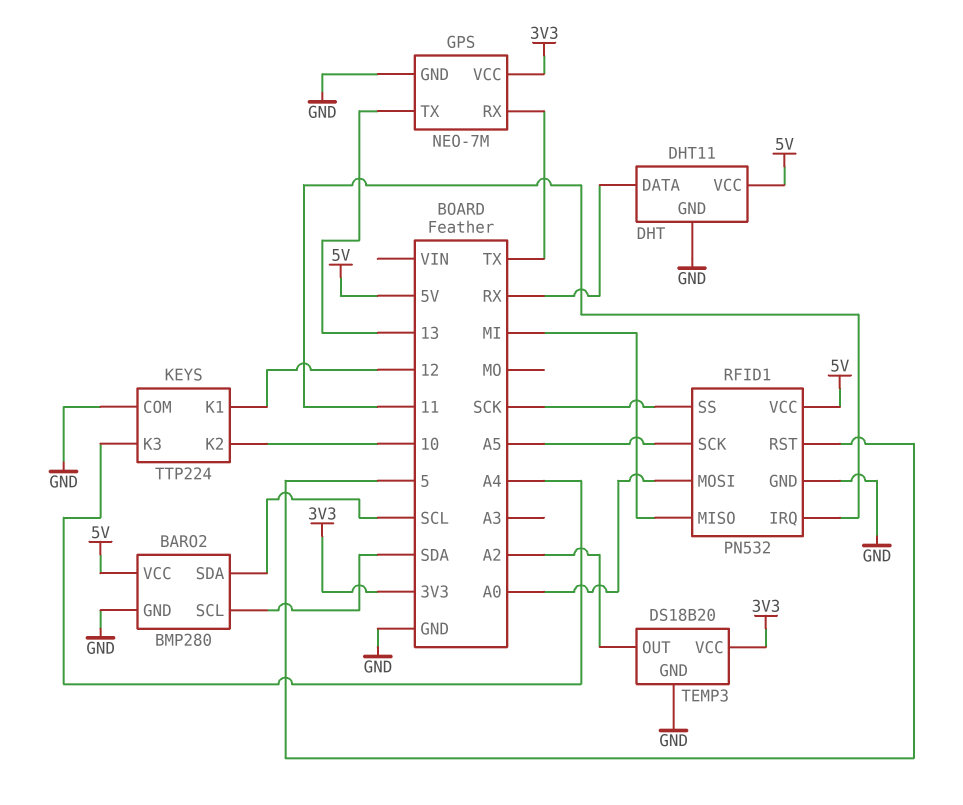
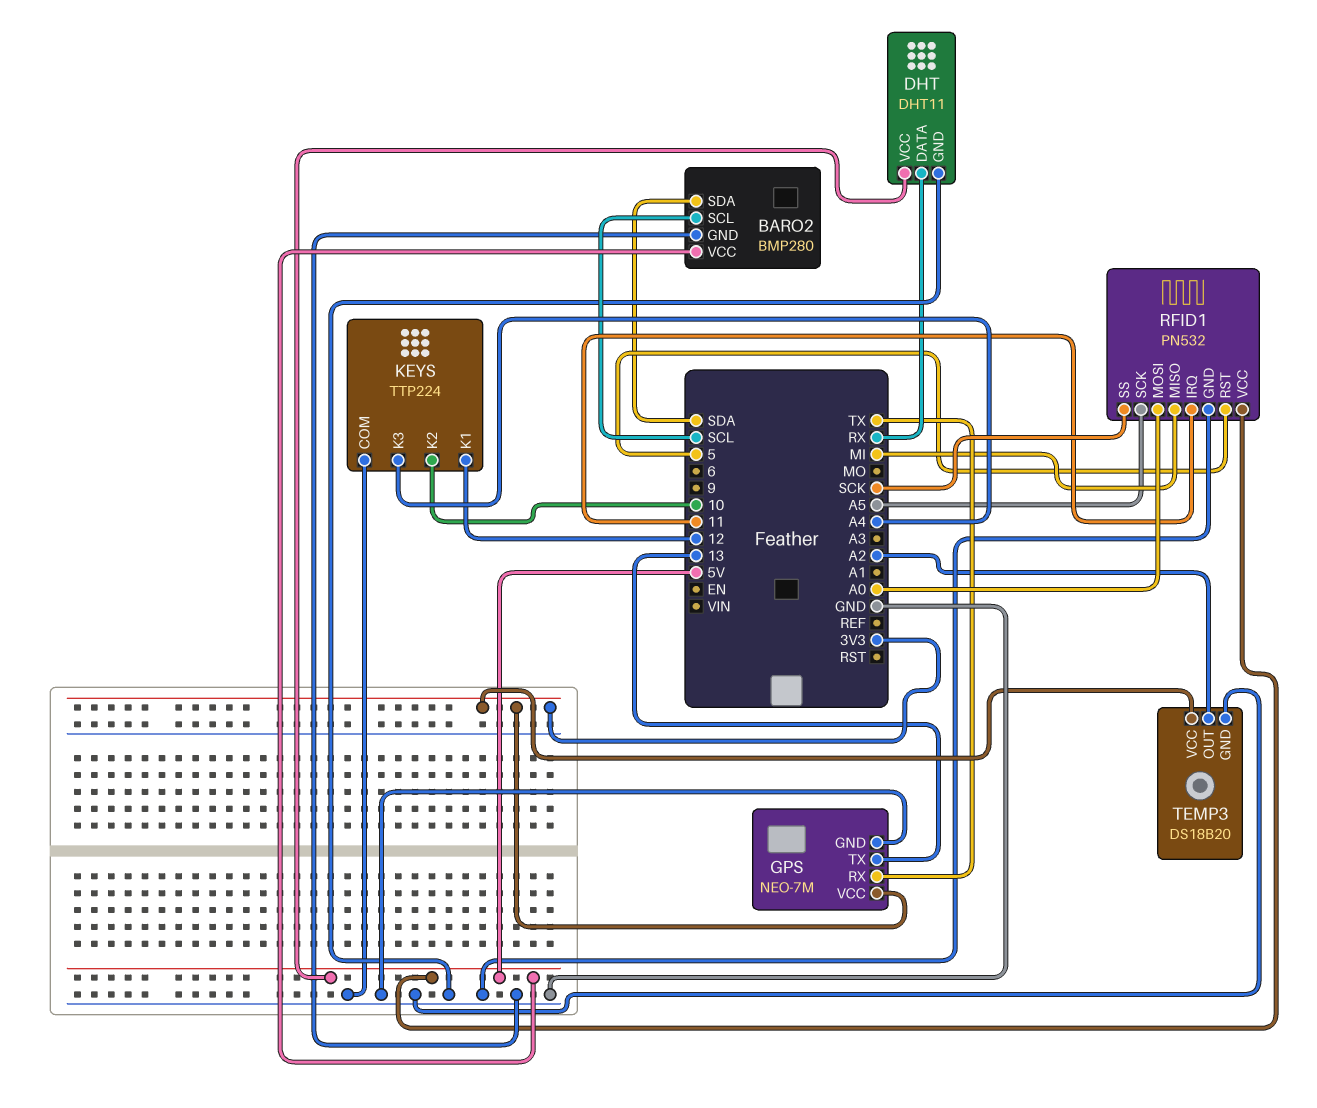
BARO2 pin SCL: SDA -> SCL
BARO2 pin SDA: SCL -> SDA

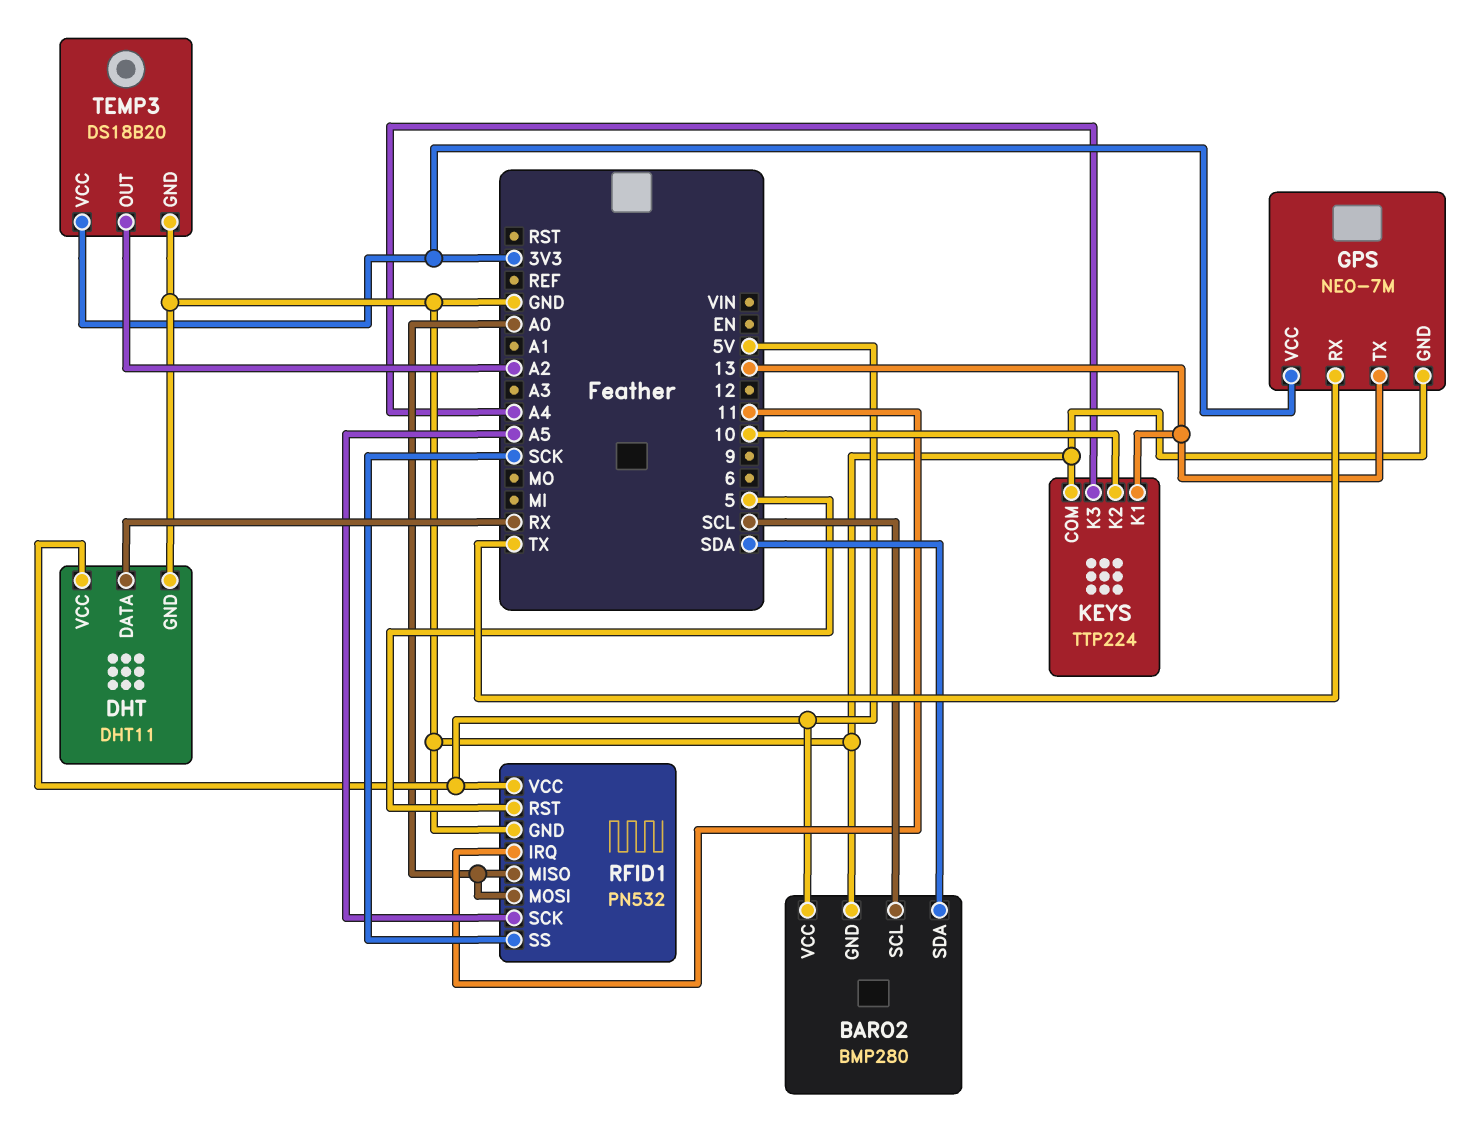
KEYS pin K1: 12 -> 13
RFID1 pin MISO: MI -> A0

